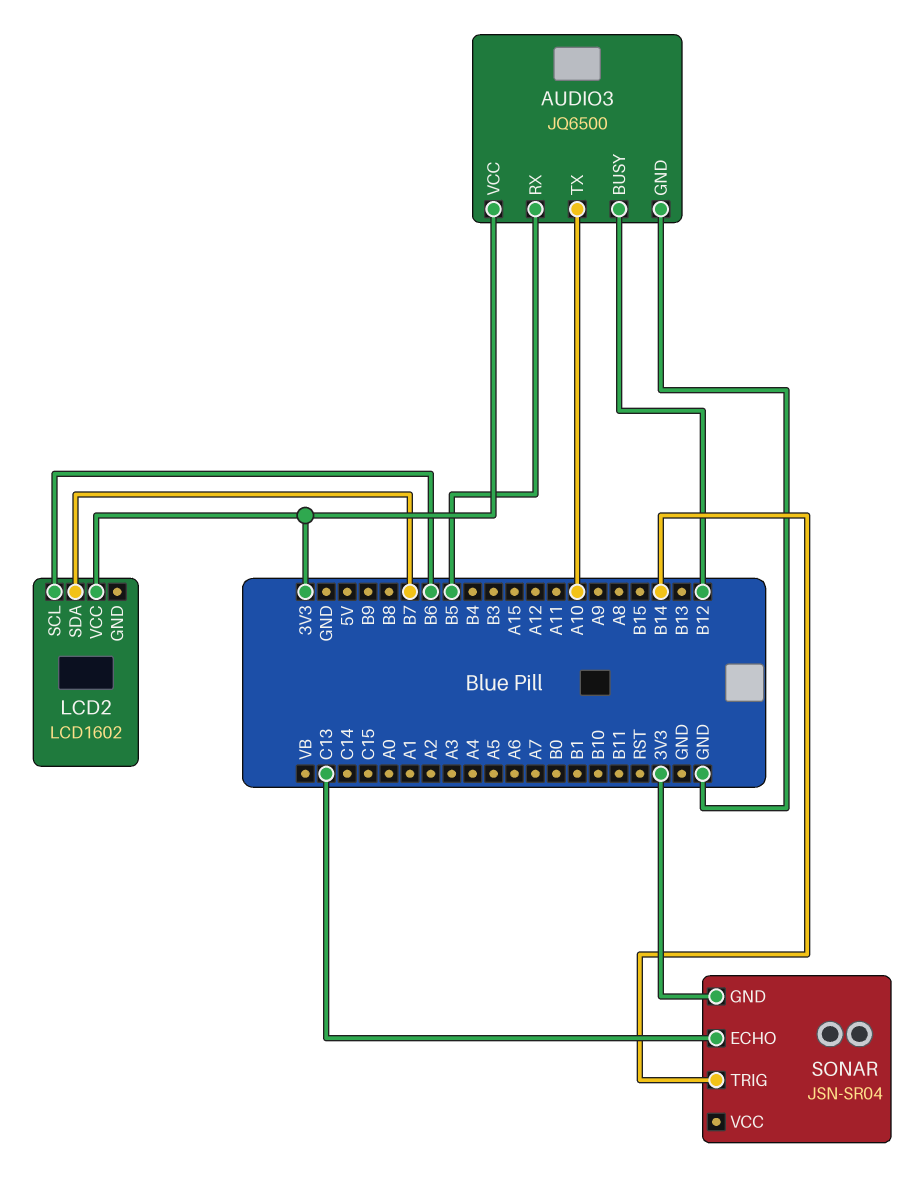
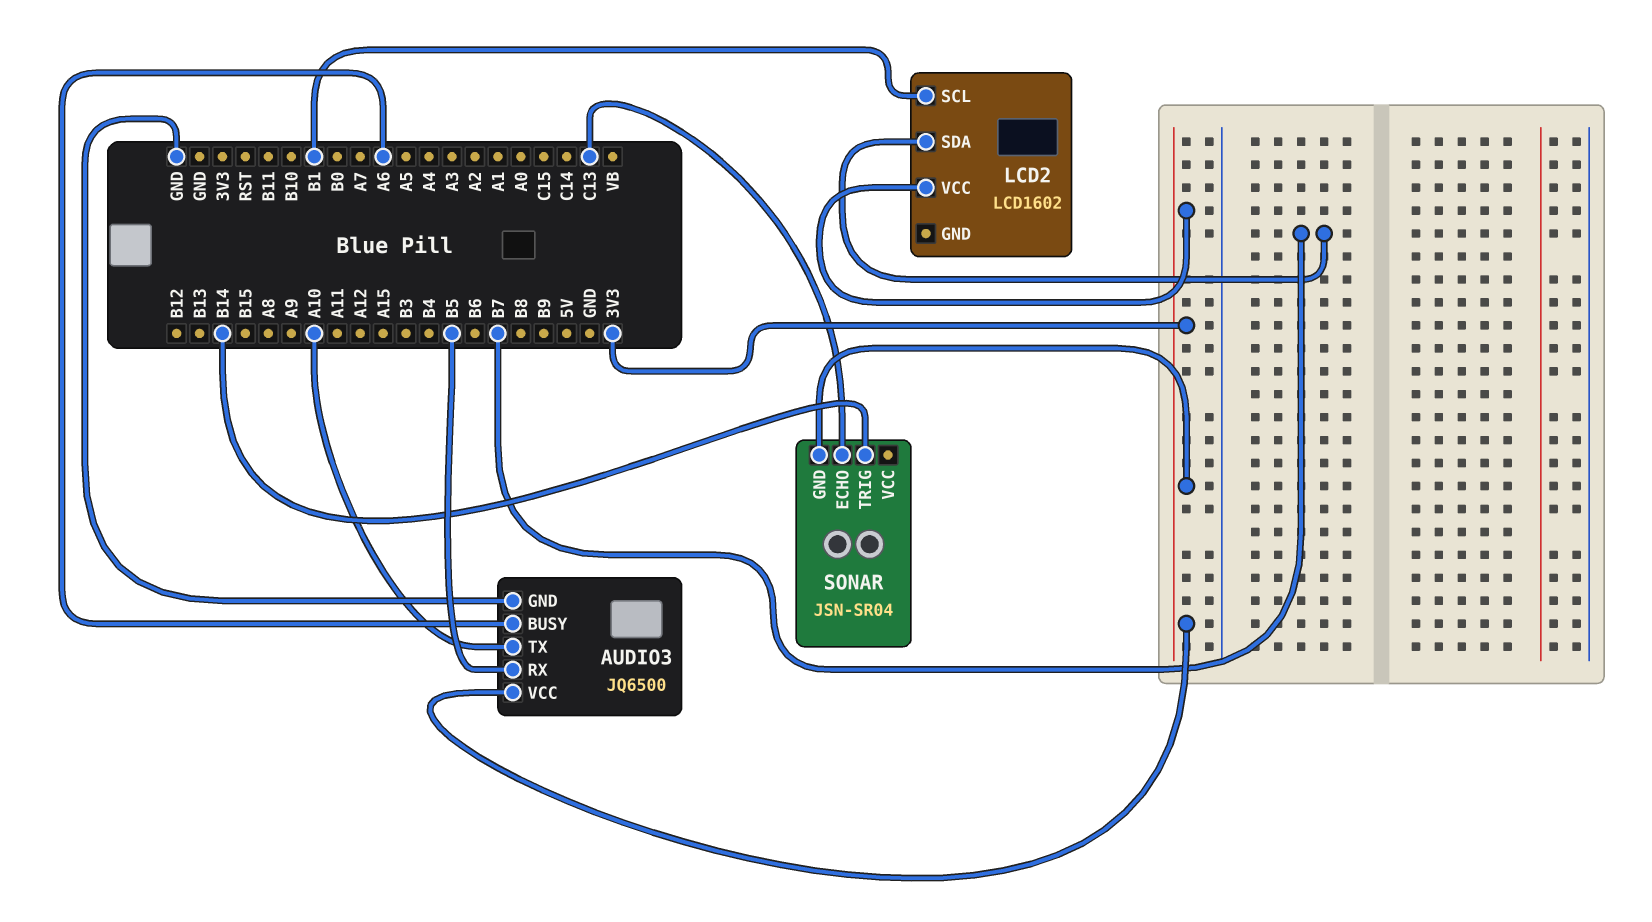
AUDIO3 pin BUSY: B12 -> A6
LCD2 pin SCL: B6 -> B1

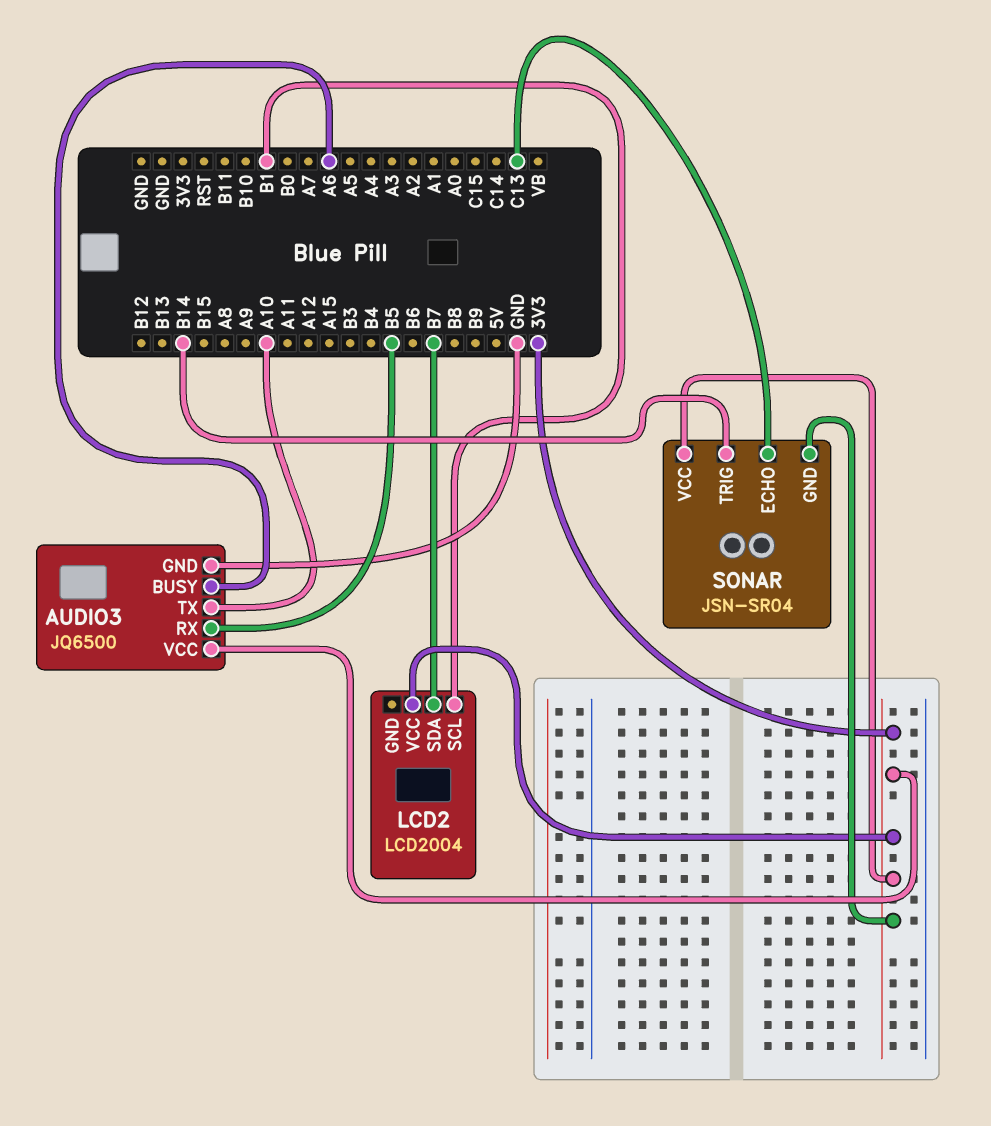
LCD2: LCD1602 -> LCD2004
SONAR pin VCC: none -> 3V3

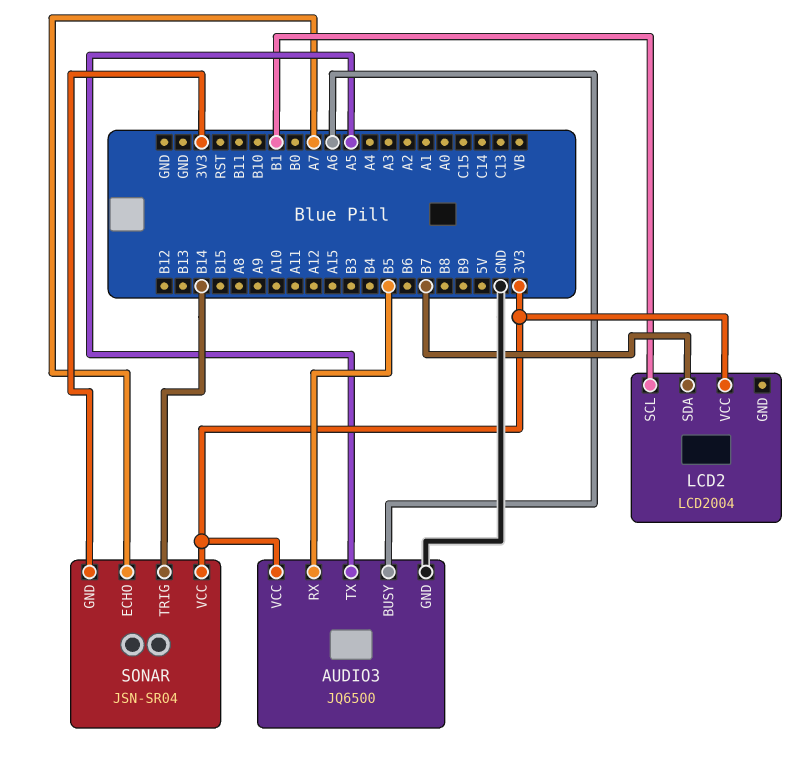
AUDIO3 pin TX: A10 -> A5
SONAR pin ECHO: C13 -> A7

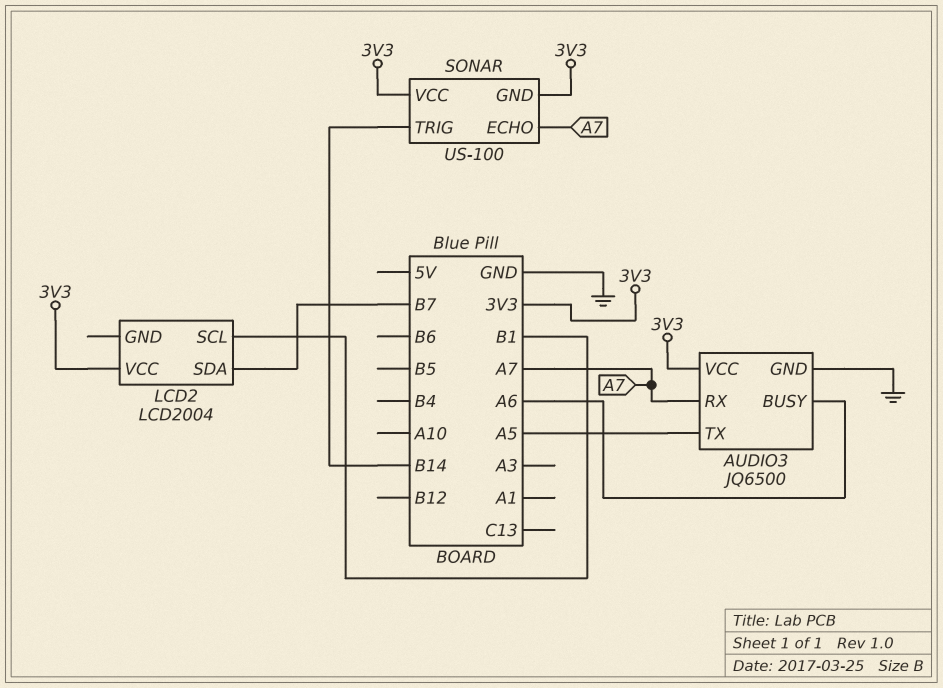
AUDIO3 pin RX: B5 -> A7
SONAR: JSN-SR04 -> US-100

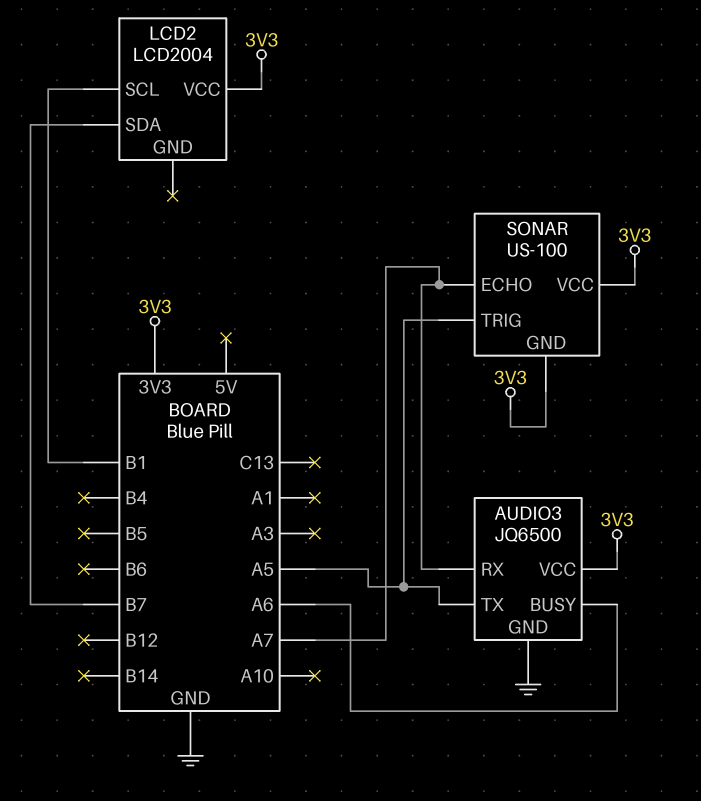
SONAR pin TRIG: B14 -> A5

